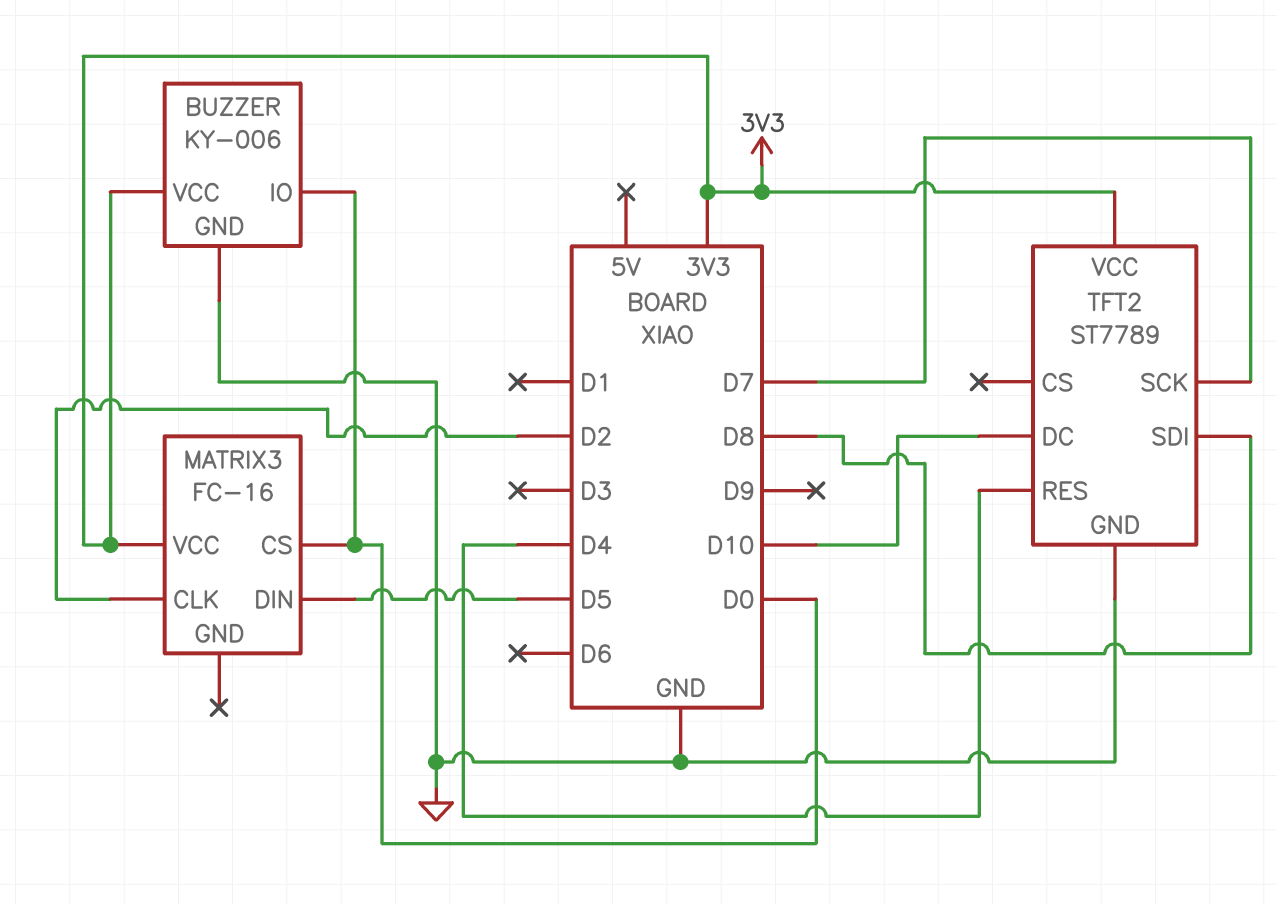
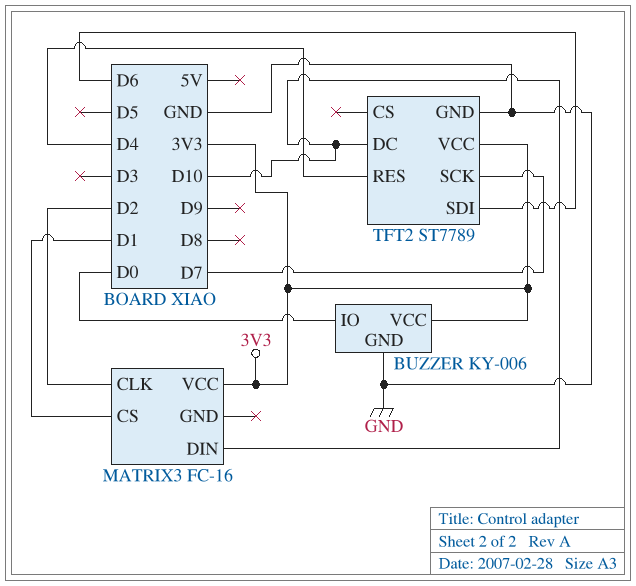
MATRIX3 pin CS: D0 -> D1
MATRIX3 pin DIN: D5 -> D10
TFT2 pin SDI: D8 -> D6

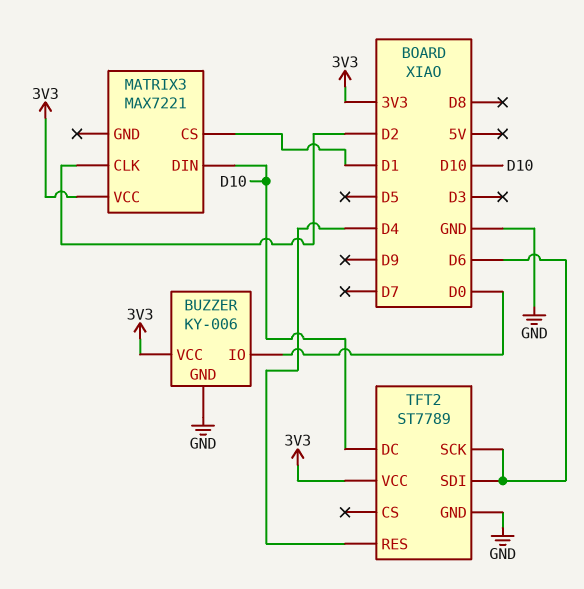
MATRIX3: FC-16 -> MAX7221
TFT2 pin SCK: D7 -> D6

